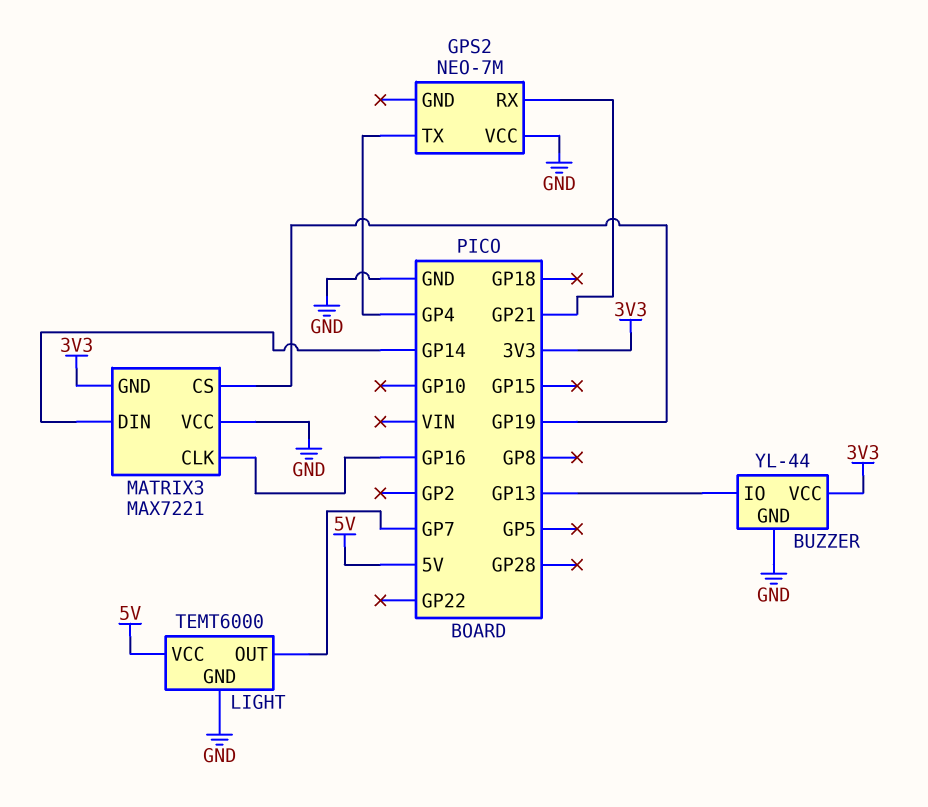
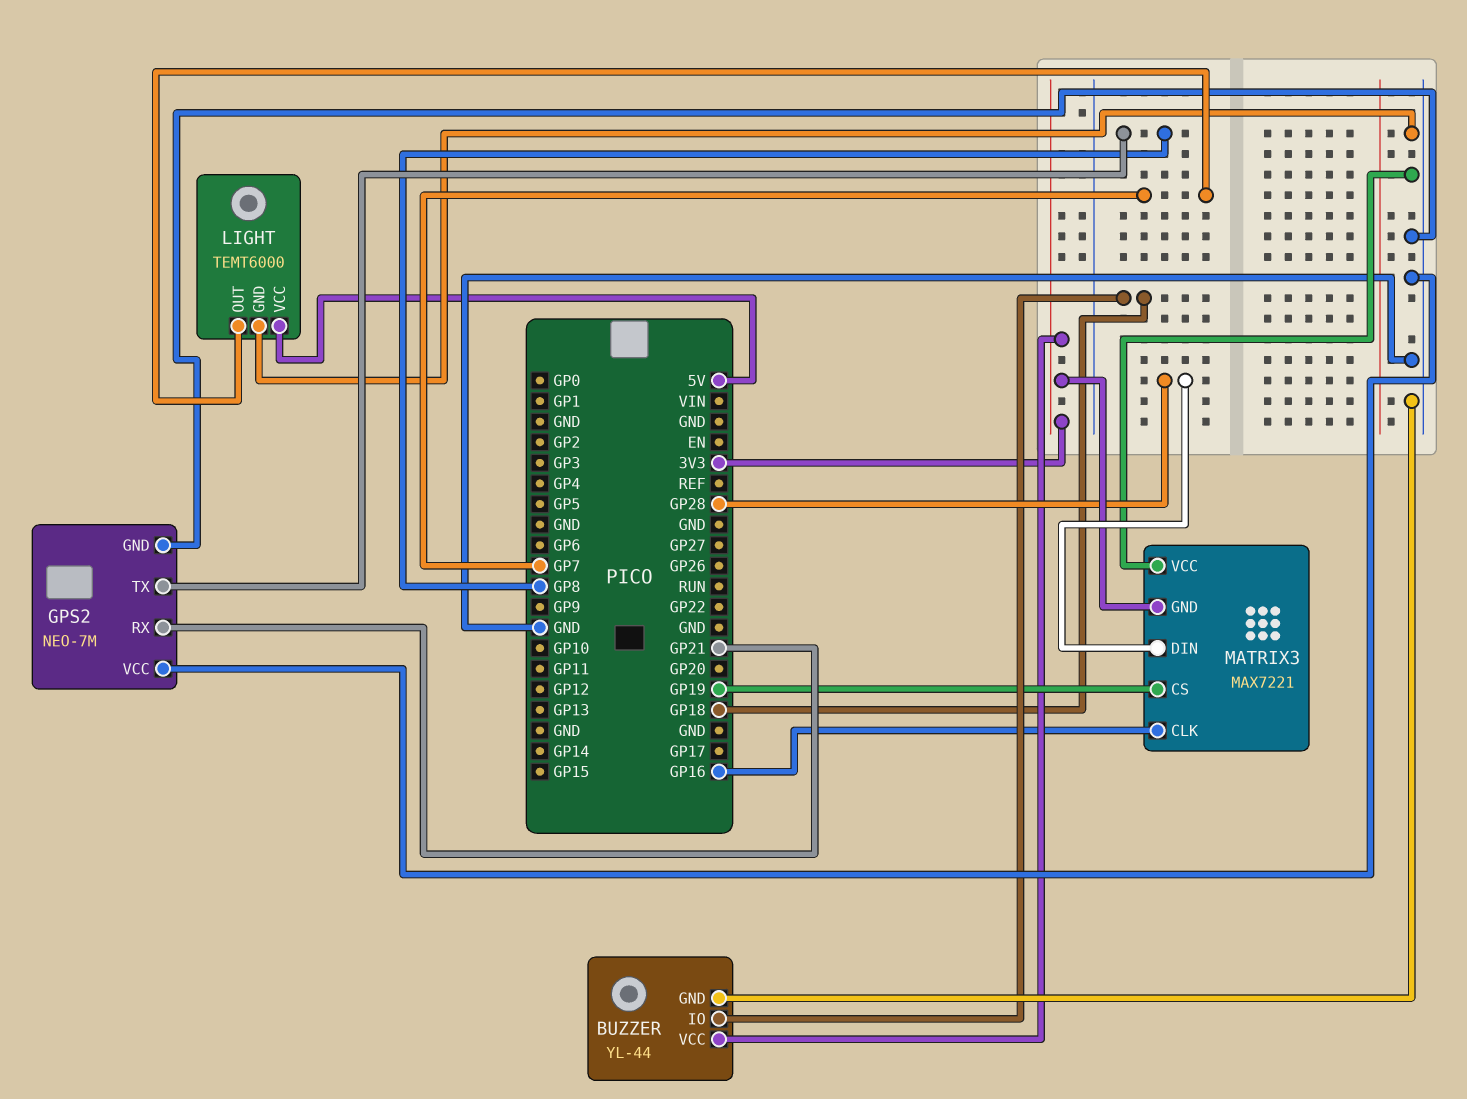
BUZZER pin IO: GP13 -> GP18
GPS2 pin GND: none -> GND
GPS2 pin TX: GP4 -> GP8
MATRIX3 pin DIN: GP14 -> GP28

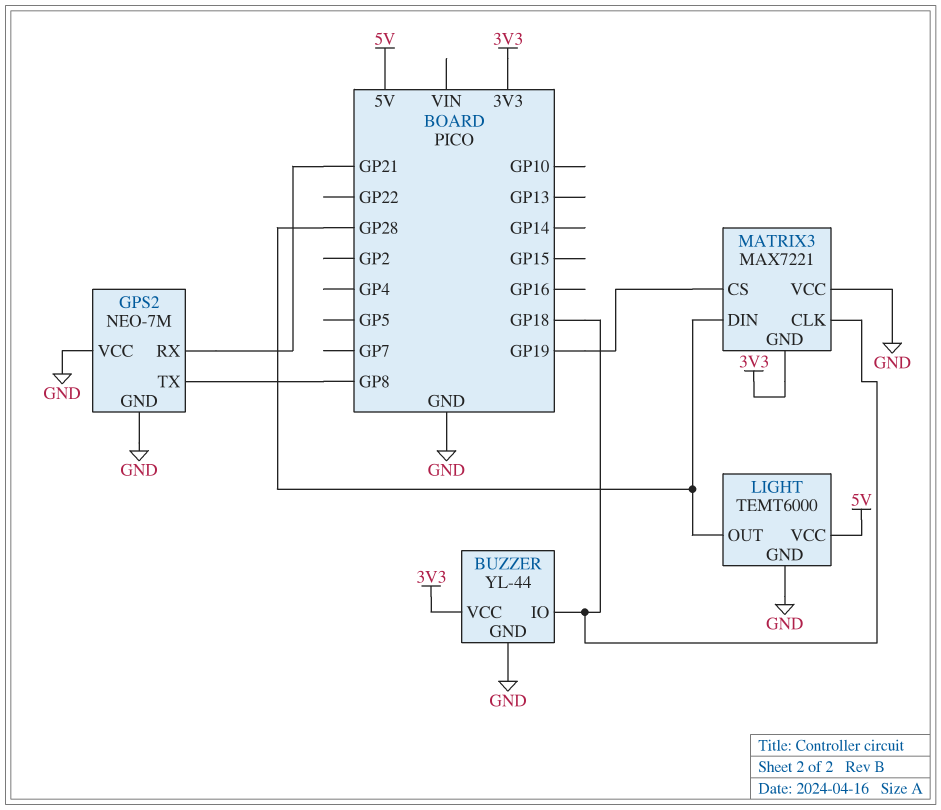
LIGHT pin OUT: GP7 -> GP28
MATRIX3 pin CLK: GP16 -> GP18

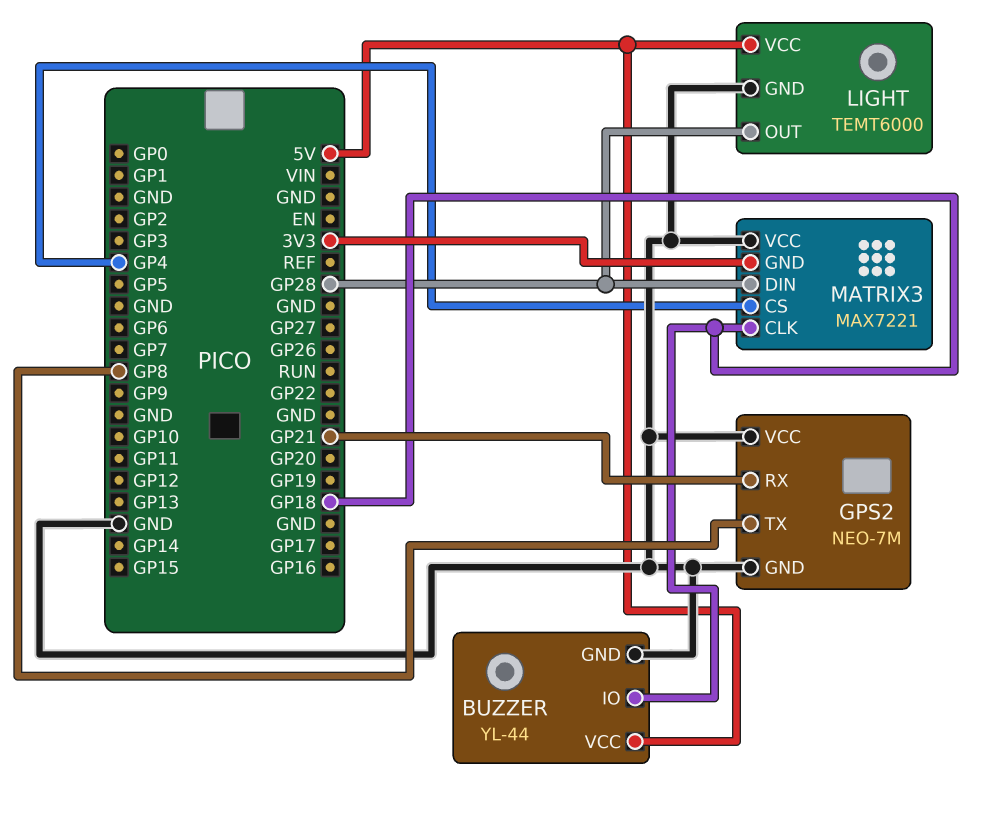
BUZZER pin VCC: 3V3 -> 5V
MATRIX3 pin CS: GP19 -> GP4

